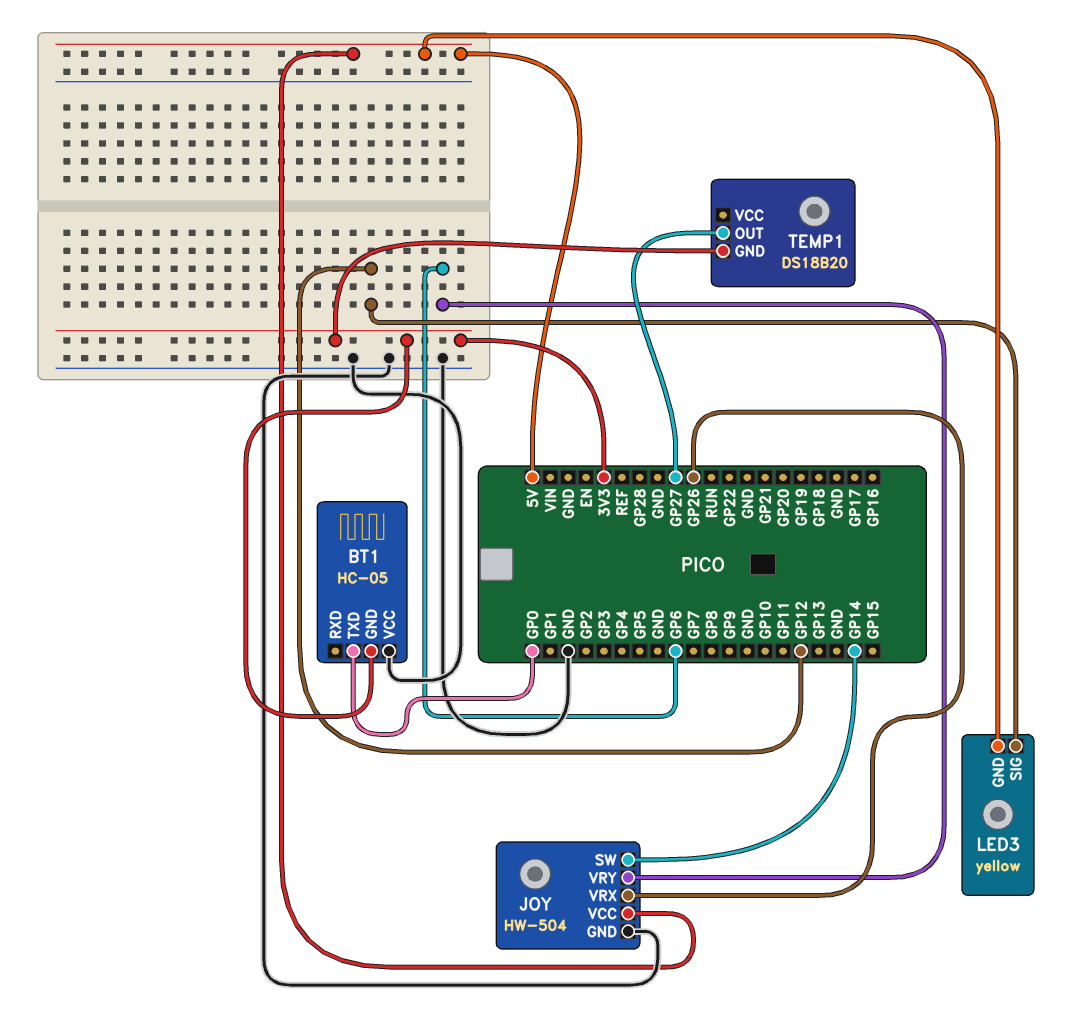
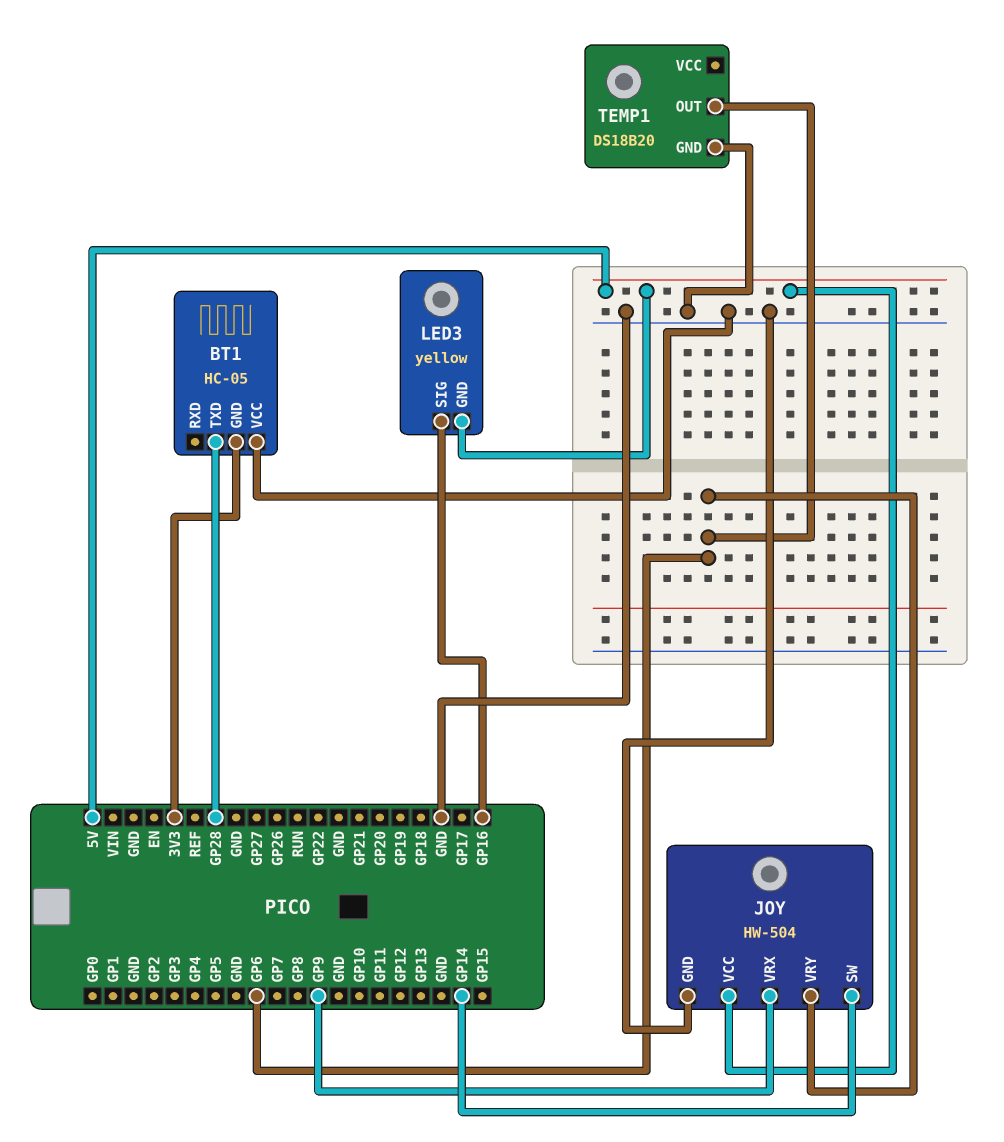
BT1 pin TXD: GP0 -> GP28
JOY pin VRX: GP26 -> GP9
LED3 pin SIG: GP12 -> GP16
TEMP1 pin GND: 3V3 -> GND
TEMP1 pin OUT: GP27 -> GP6

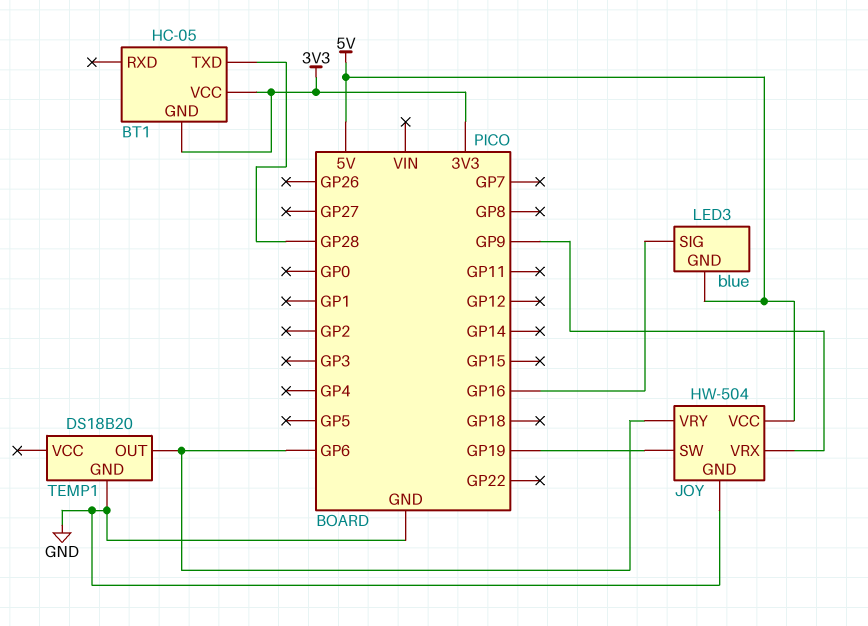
BT1 pin VCC: GND -> 3V3
JOY pin SW: GP14 -> GP19
LED3: yellow -> blue

